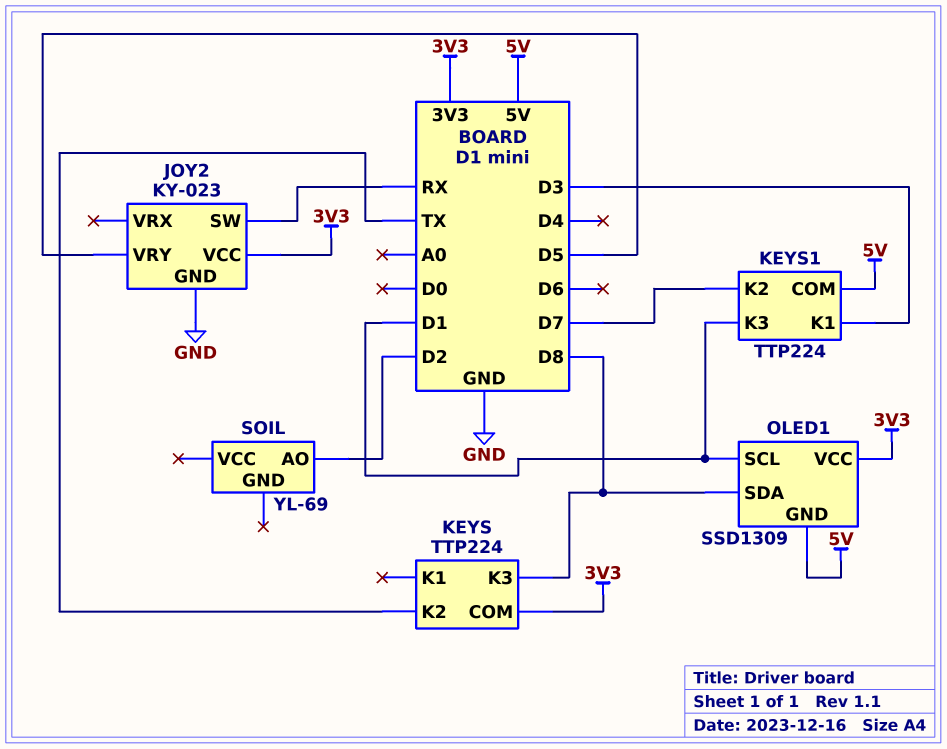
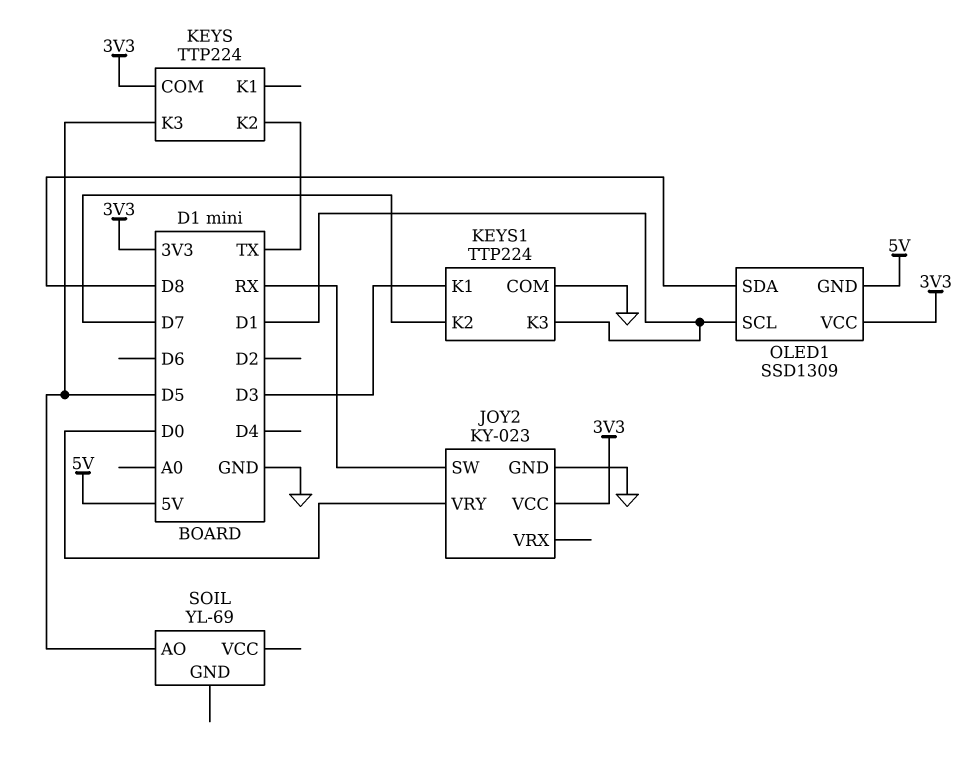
JOY2 pin VRY: D5 -> D0
KEYS pin K3: D8 -> D5
KEYS1 pin COM: 5V -> GND
SOIL pin AO: D2 -> D5

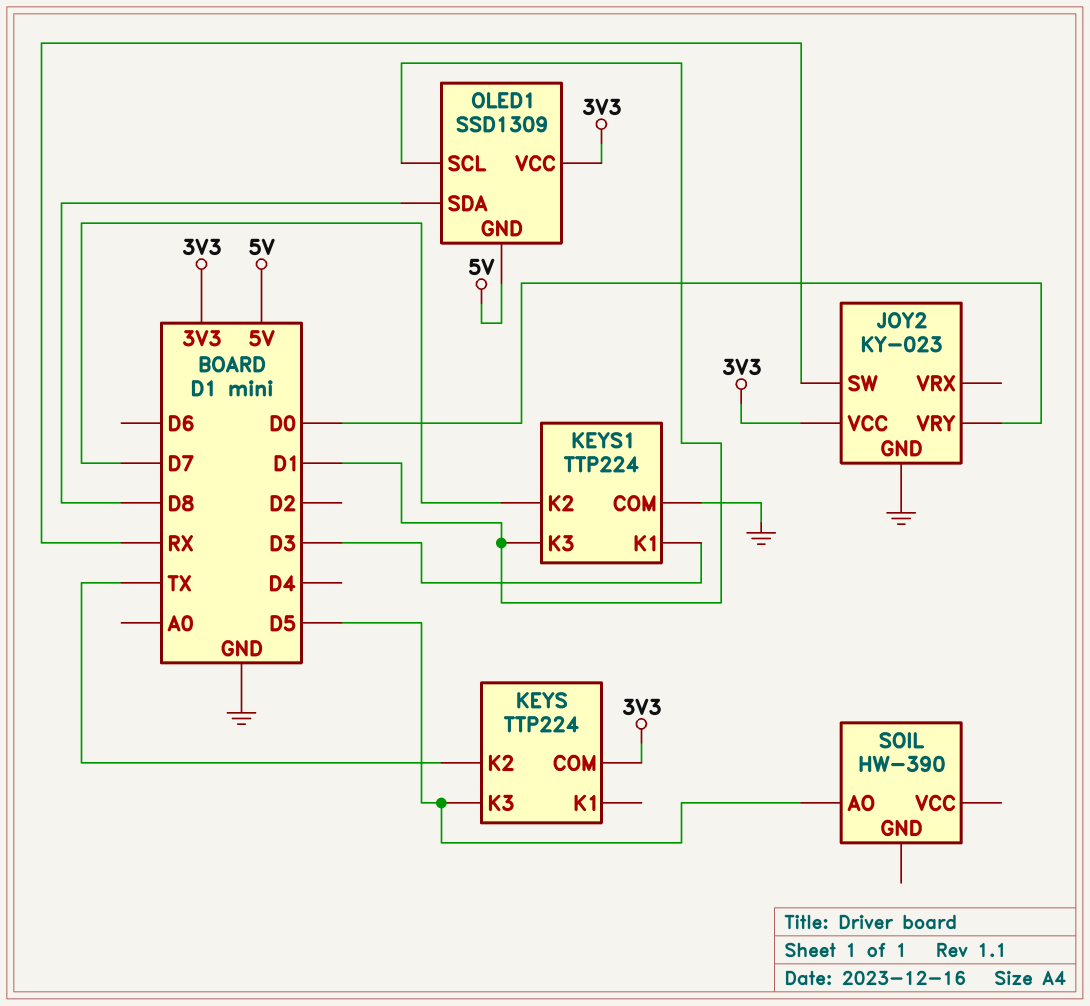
SOIL: YL-69 -> HW-390

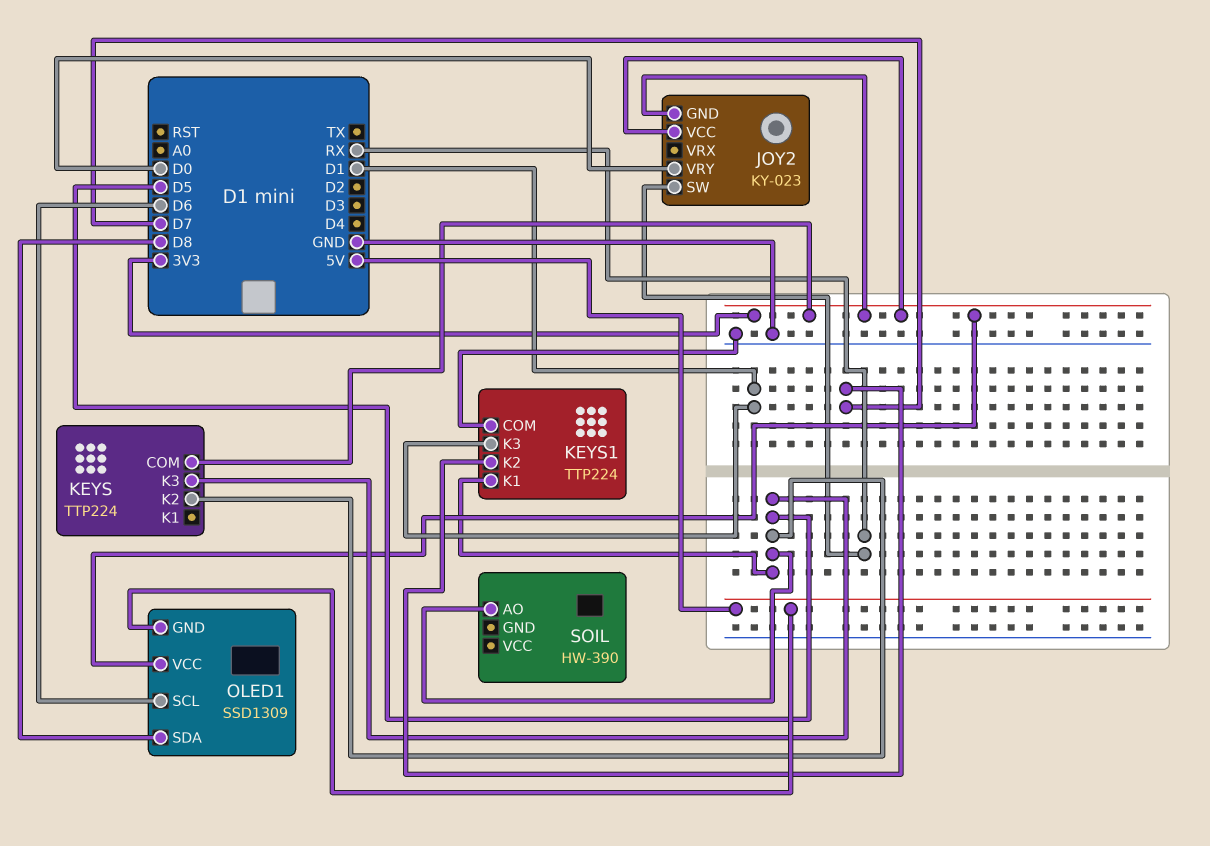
JOY2 pin GND: GND -> 3V3
KEYS pin K2: TX -> D5
KEYS1 pin K1: D3 -> D5
OLED1 pin SCL: D1 -> D6

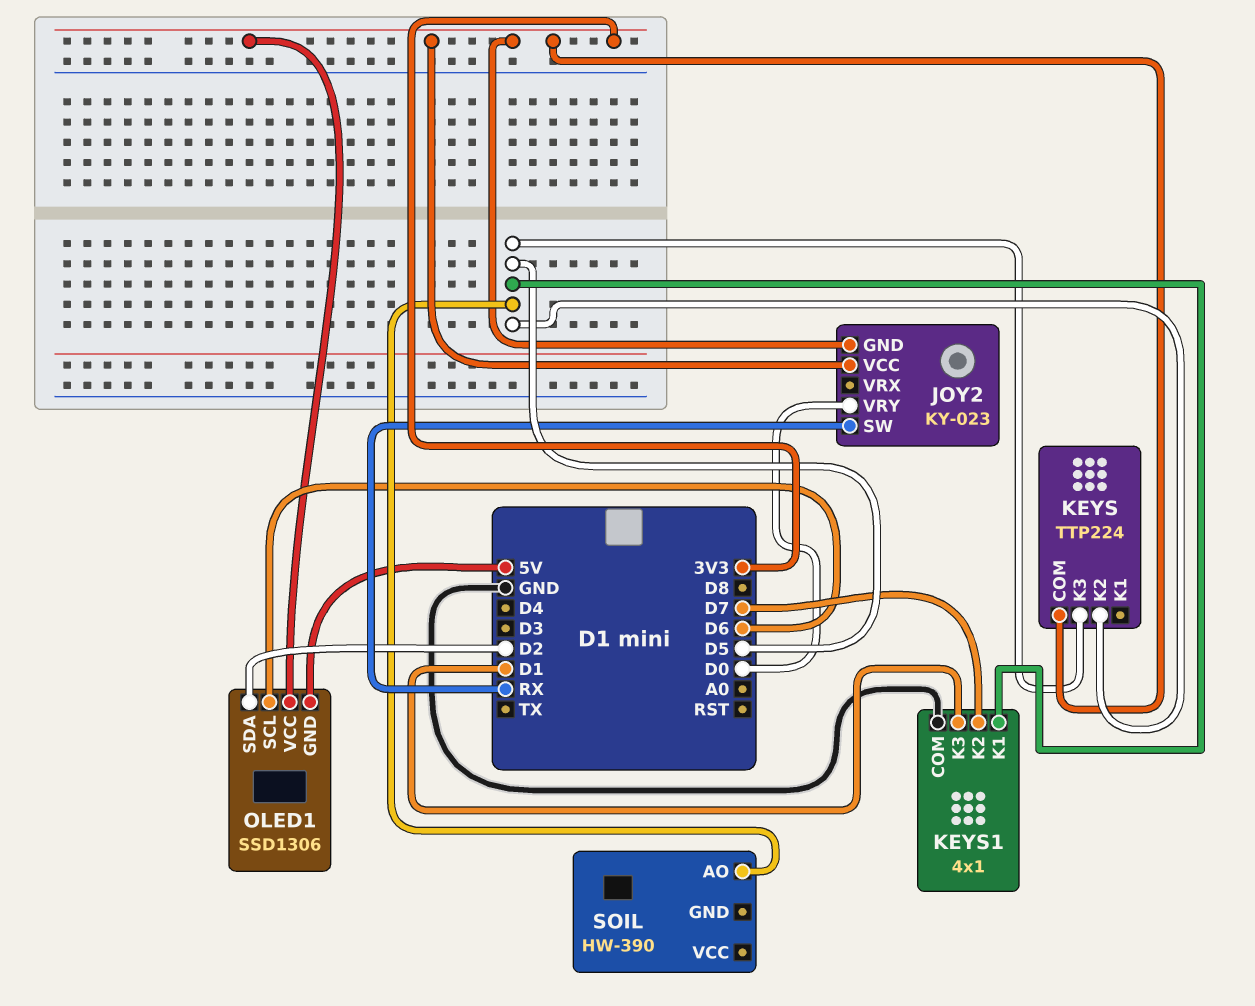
KEYS1: TTP224 -> 4x1
OLED1: SSD1309 -> SSD1306
OLED1 pin SDA: D8 -> D2

